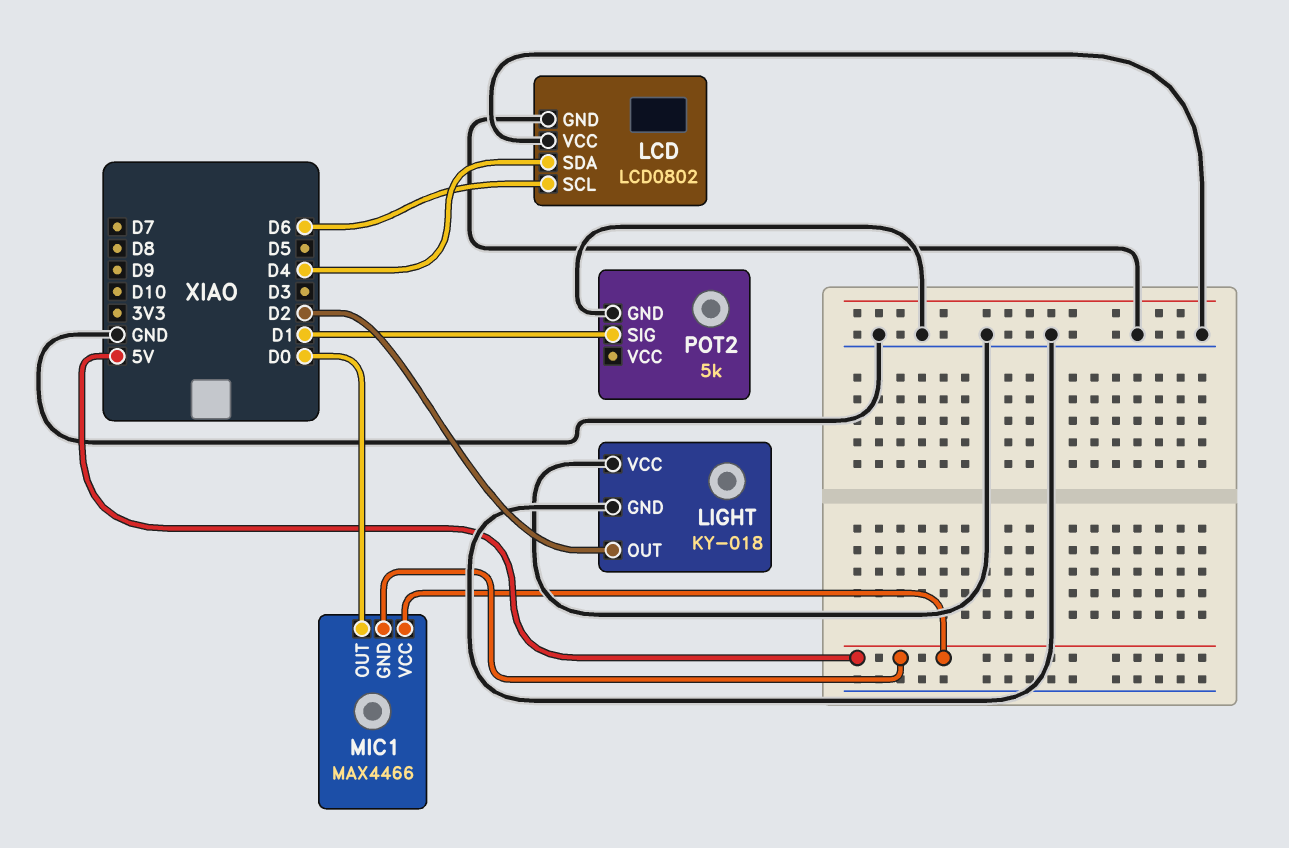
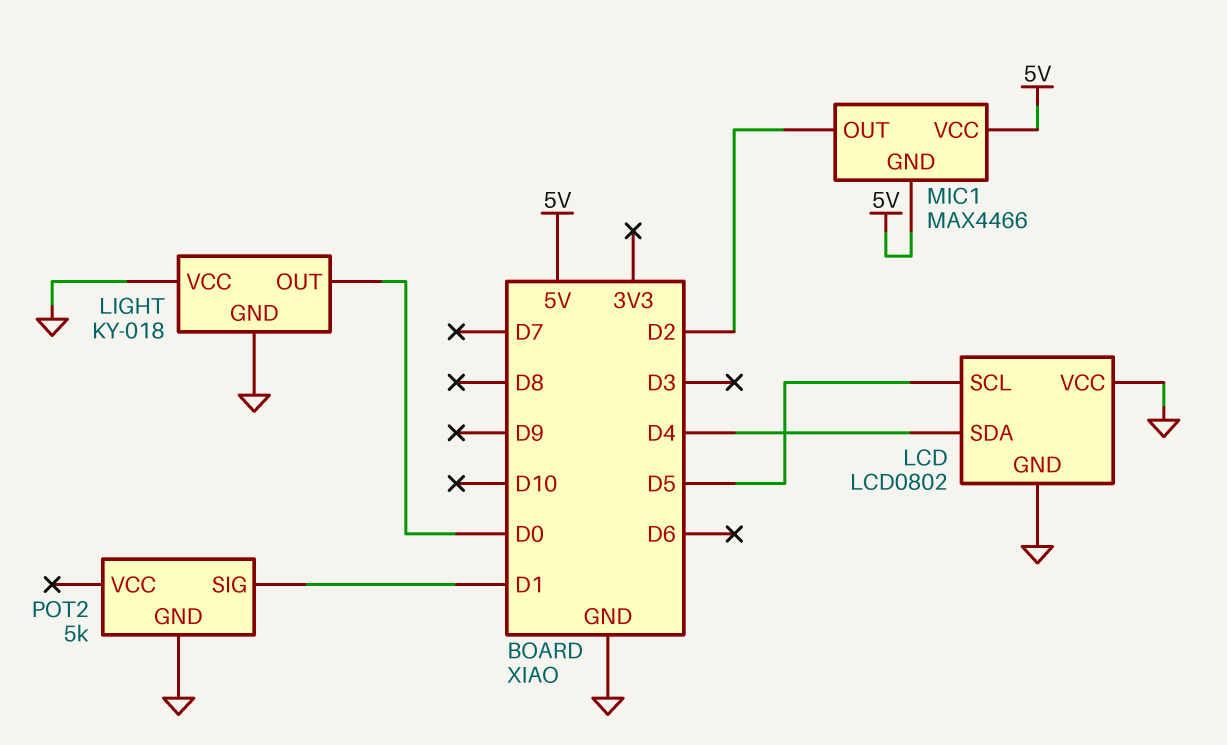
LCD pin SCL: D6 -> D5
LIGHT pin OUT: D2 -> D0
MIC1 pin OUT: D0 -> D2

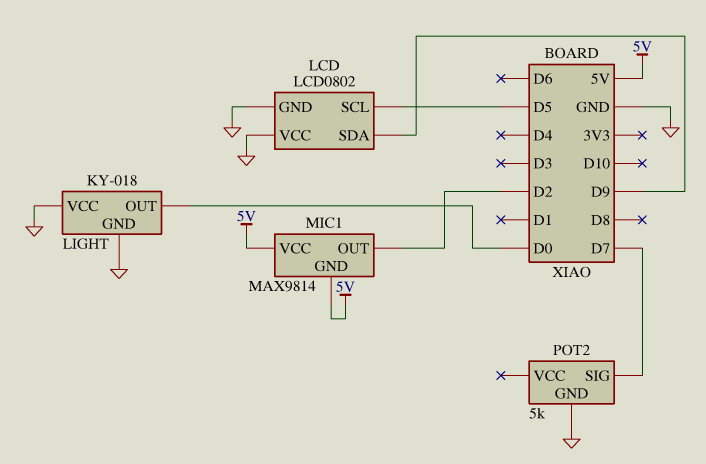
LCD pin SDA: D4 -> D9
MIC1: MAX4466 -> MAX9814
POT2 pin SIG: D1 -> D7

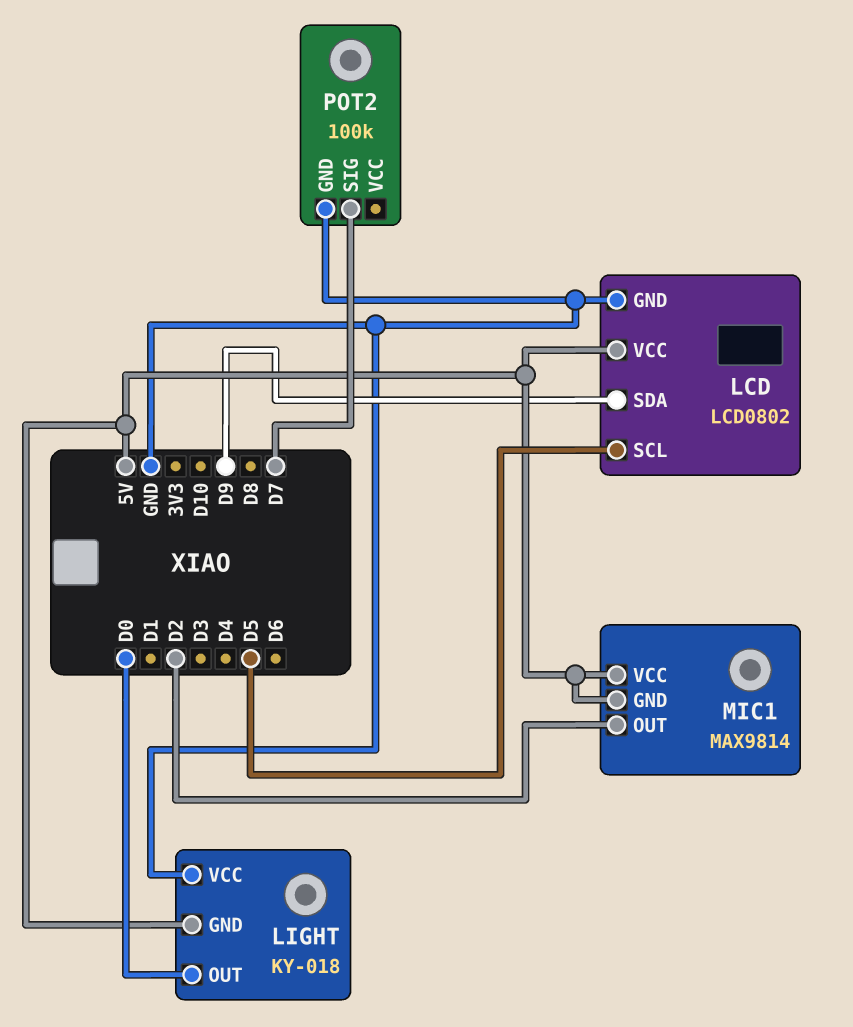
LCD pin VCC: GND -> 5V
LIGHT pin GND: GND -> 5V
POT2: 5k -> 100k

